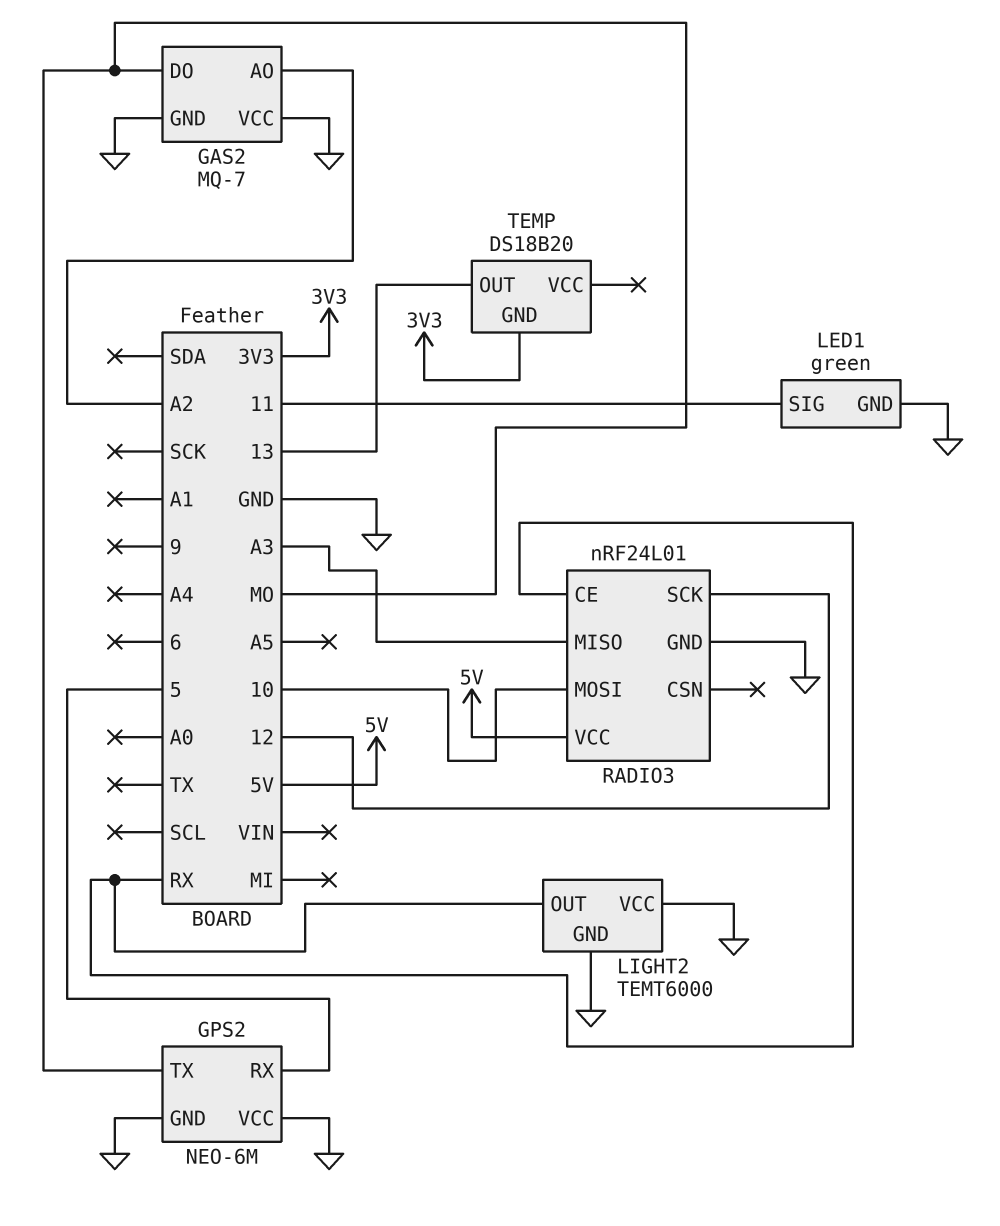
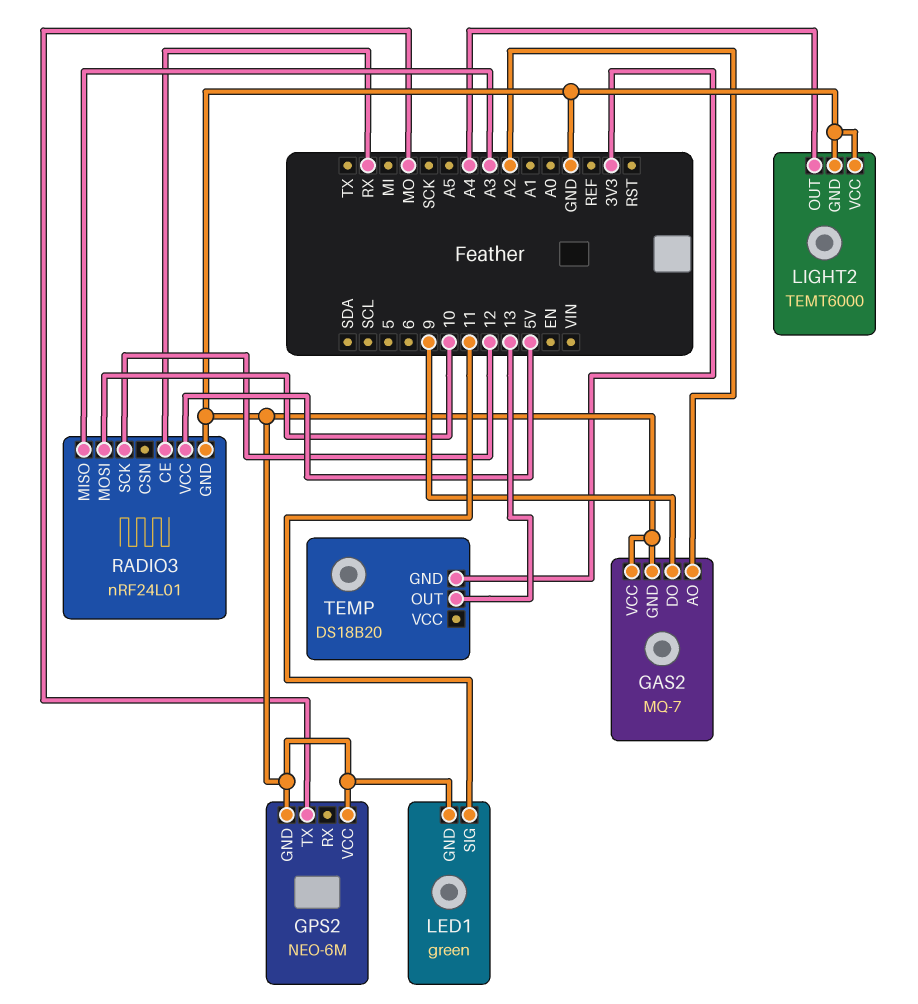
GAS2 pin DO: MO -> 9
GPS2 pin RX: 5 -> none
LIGHT2 pin OUT: RX -> A4

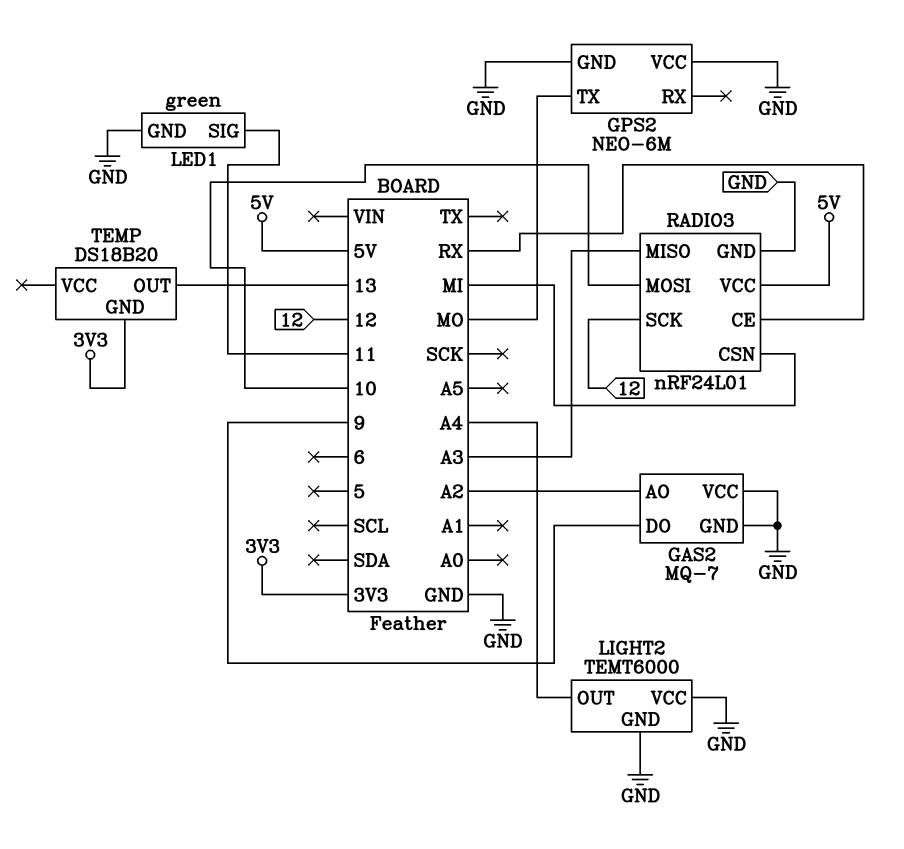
RADIO3 pin CSN: none -> MI

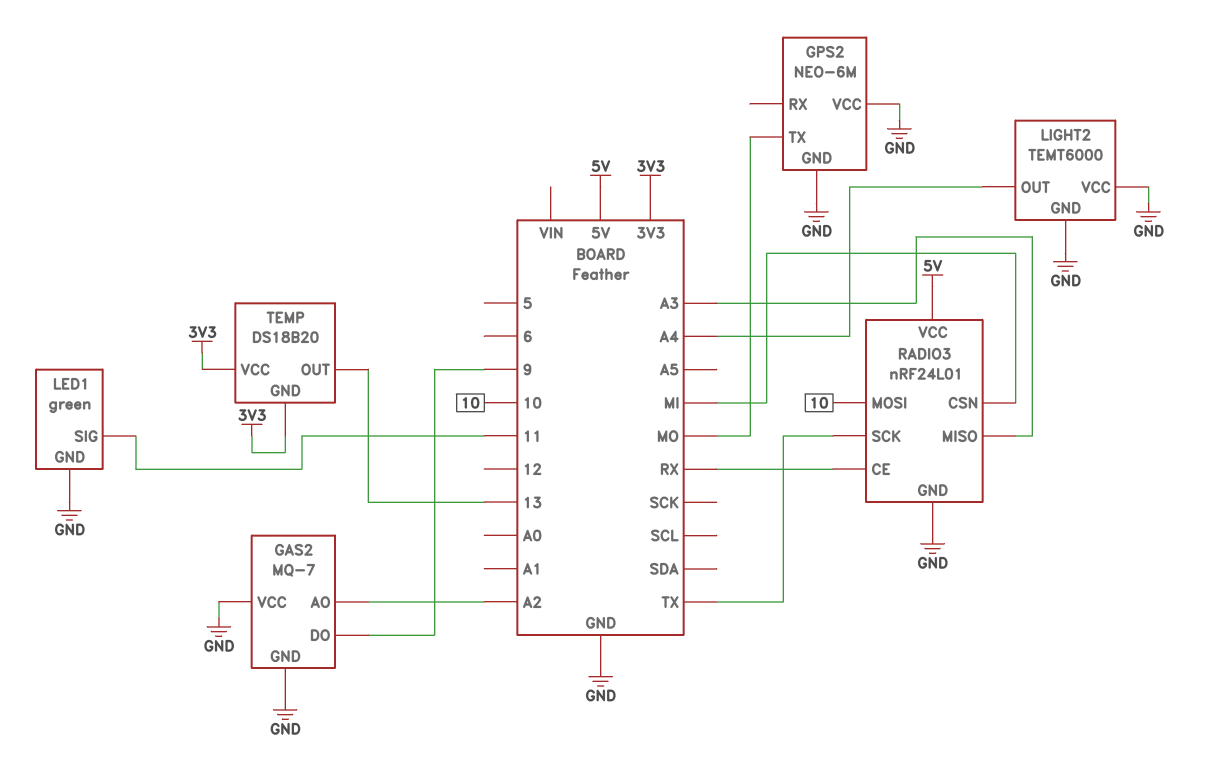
RADIO3 pin SCK: 12 -> TX
TEMP pin VCC: none -> 3V3

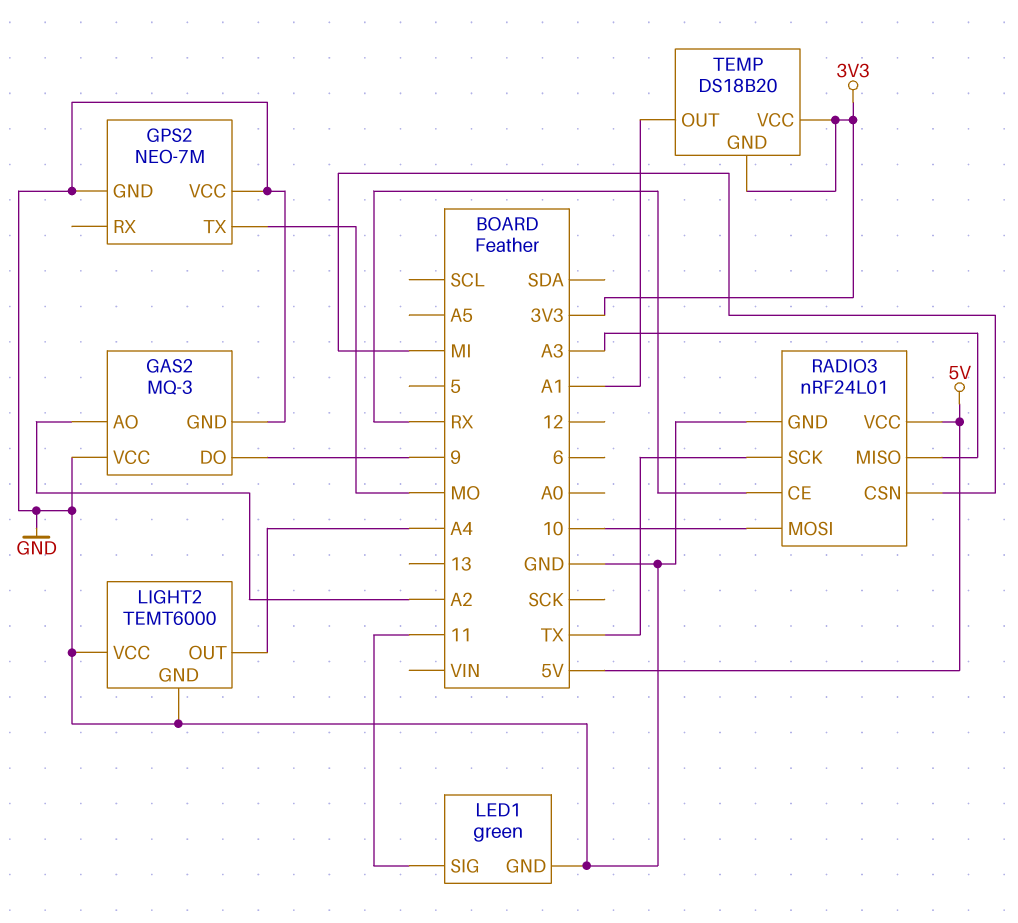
GAS2: MQ-7 -> MQ-3
GPS2: NEO-6M -> NEO-7M
TEMP pin OUT: 13 -> A1

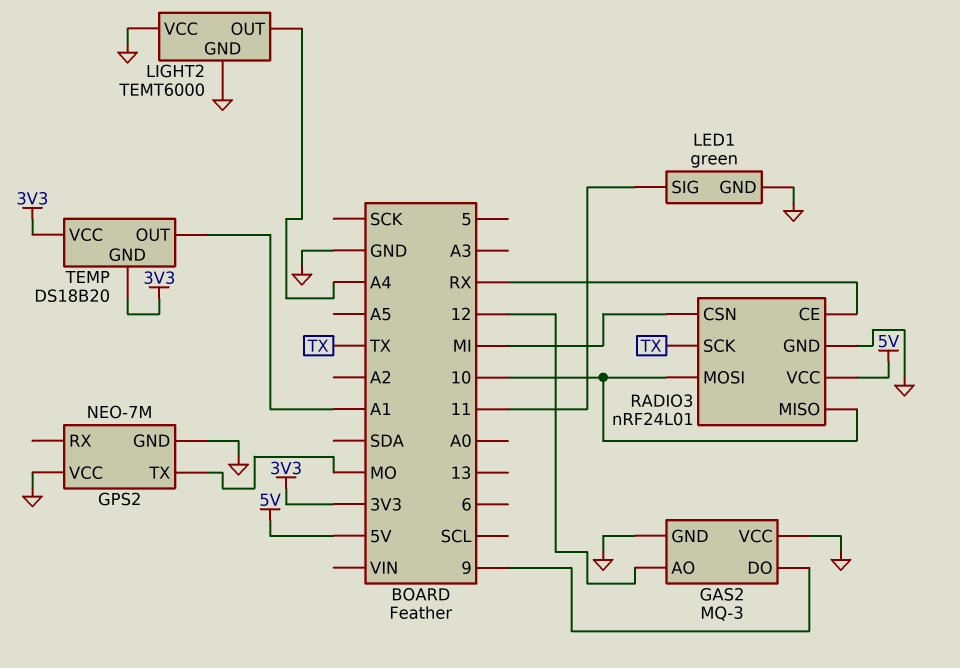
GAS2 pin AO: A2 -> 12
RADIO3 pin MISO: A3 -> 10

